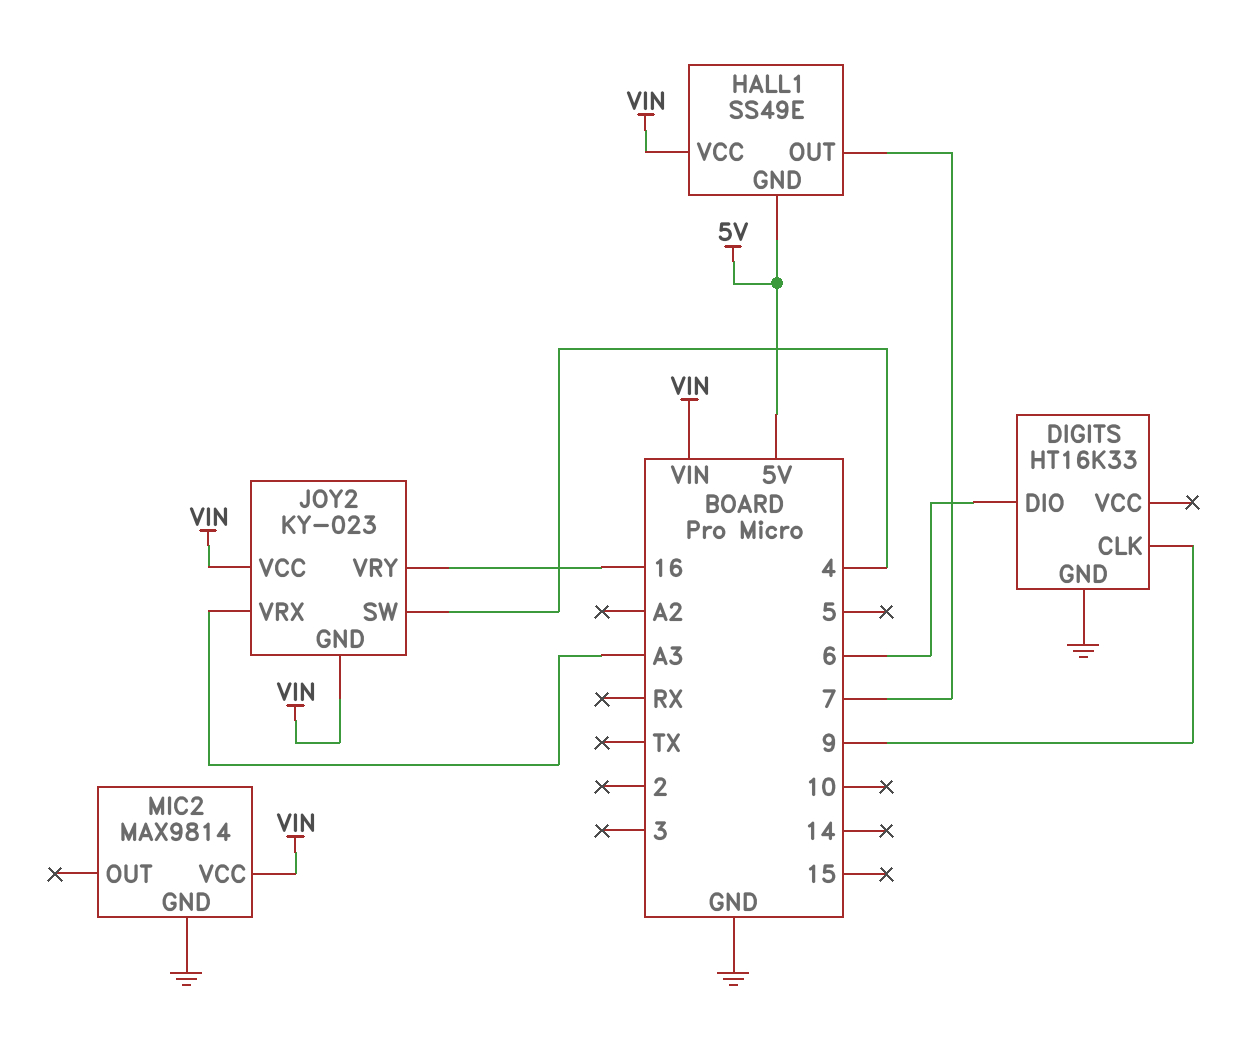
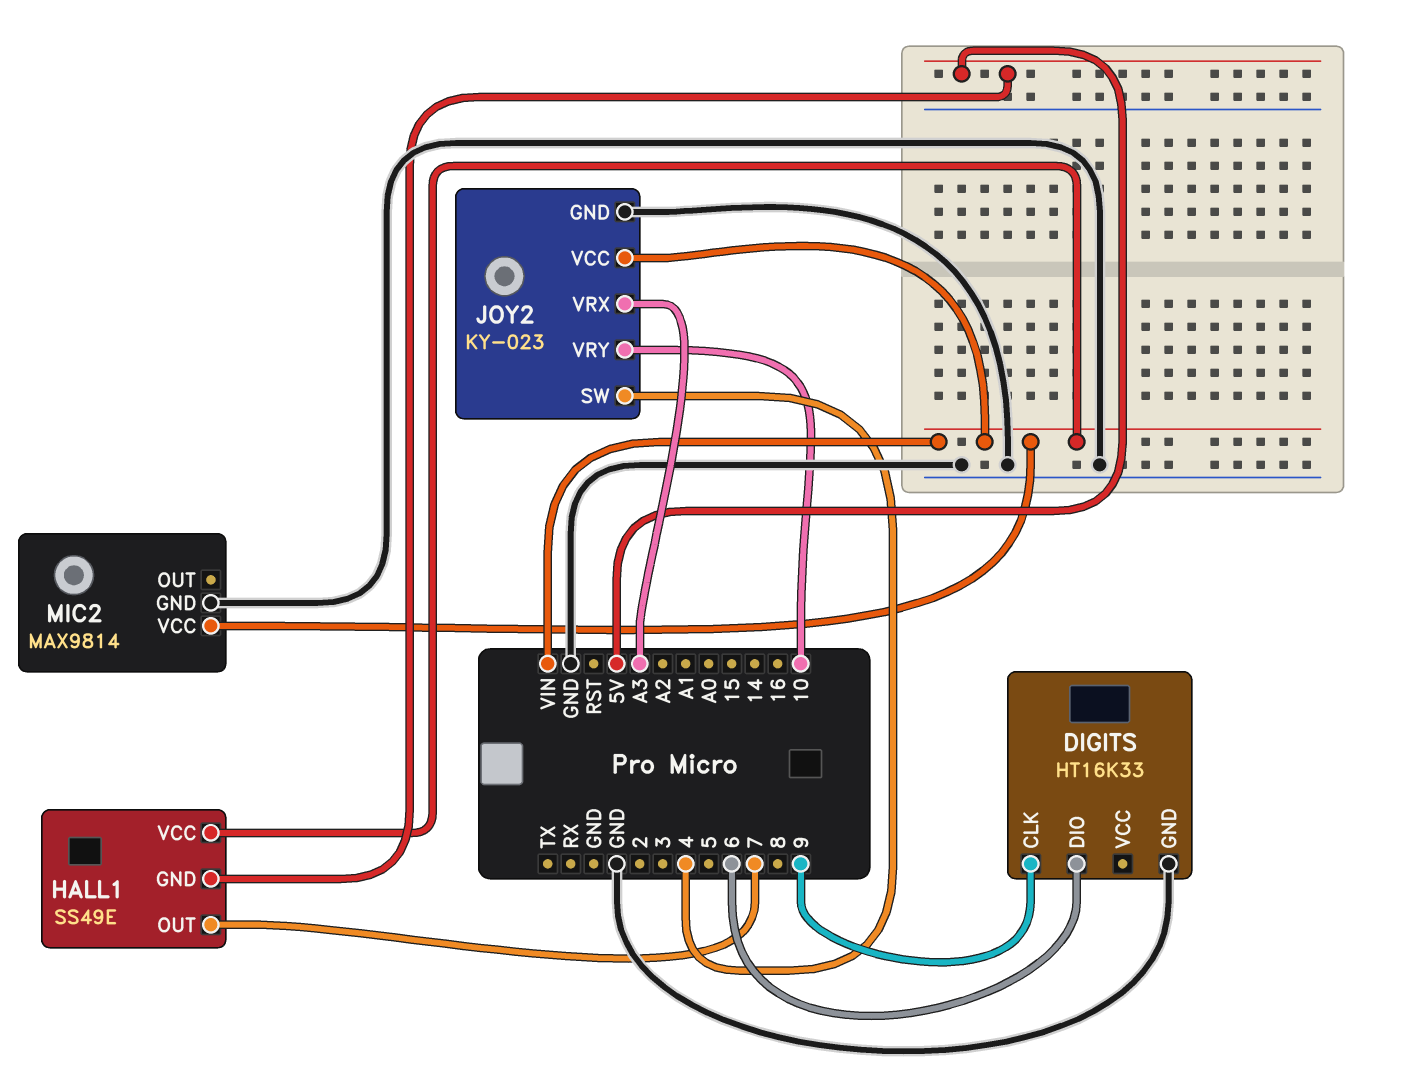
JOY2 pin GND: VIN -> GND
JOY2 pin VRY: 16 -> 10

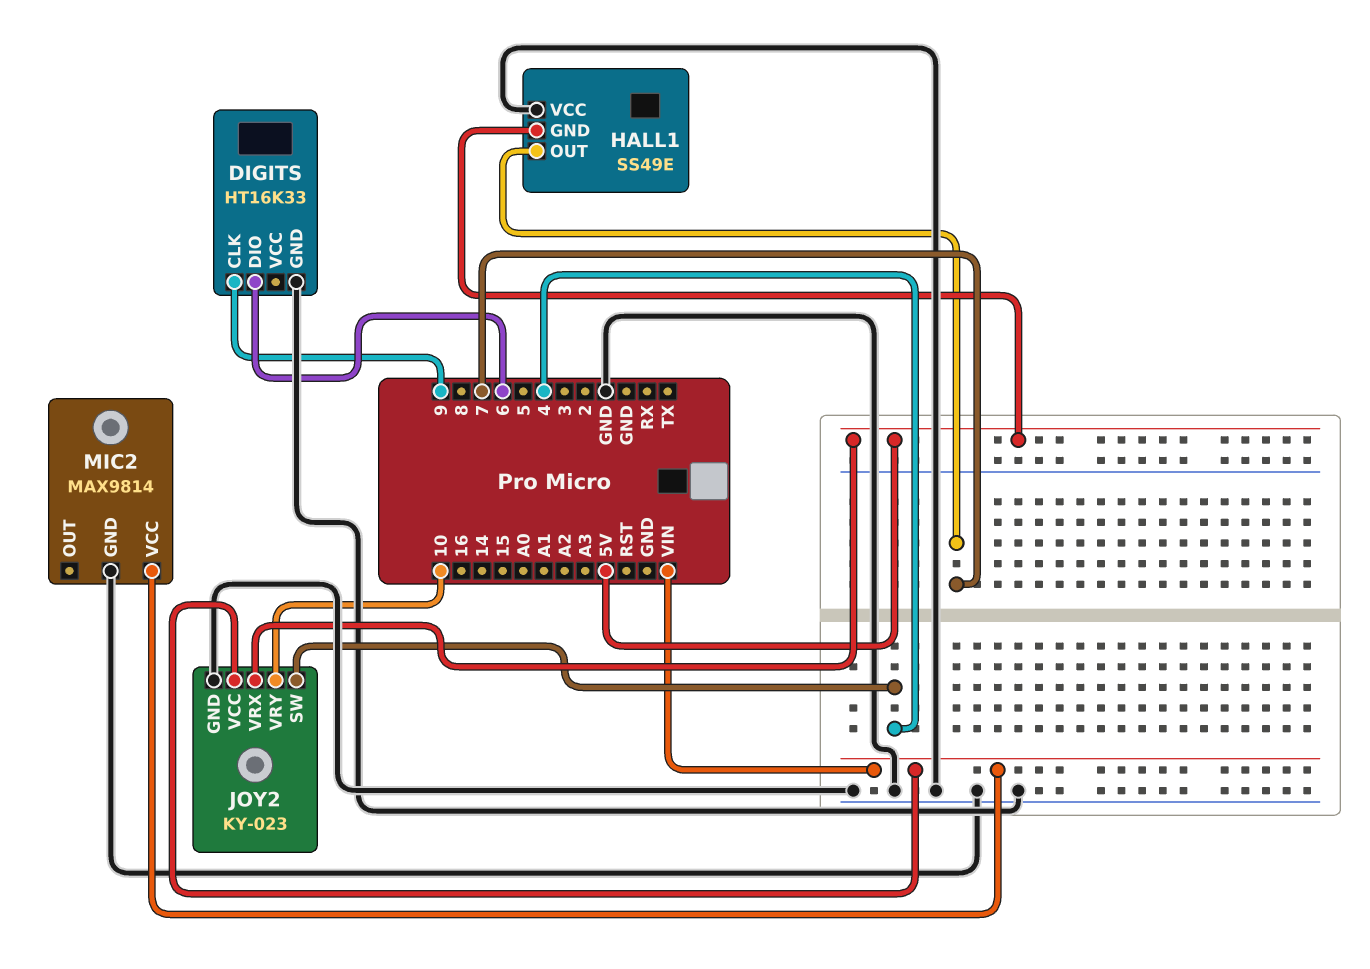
HALL1 pin VCC: VIN -> GND
JOY2 pin VRX: A3 -> 5V

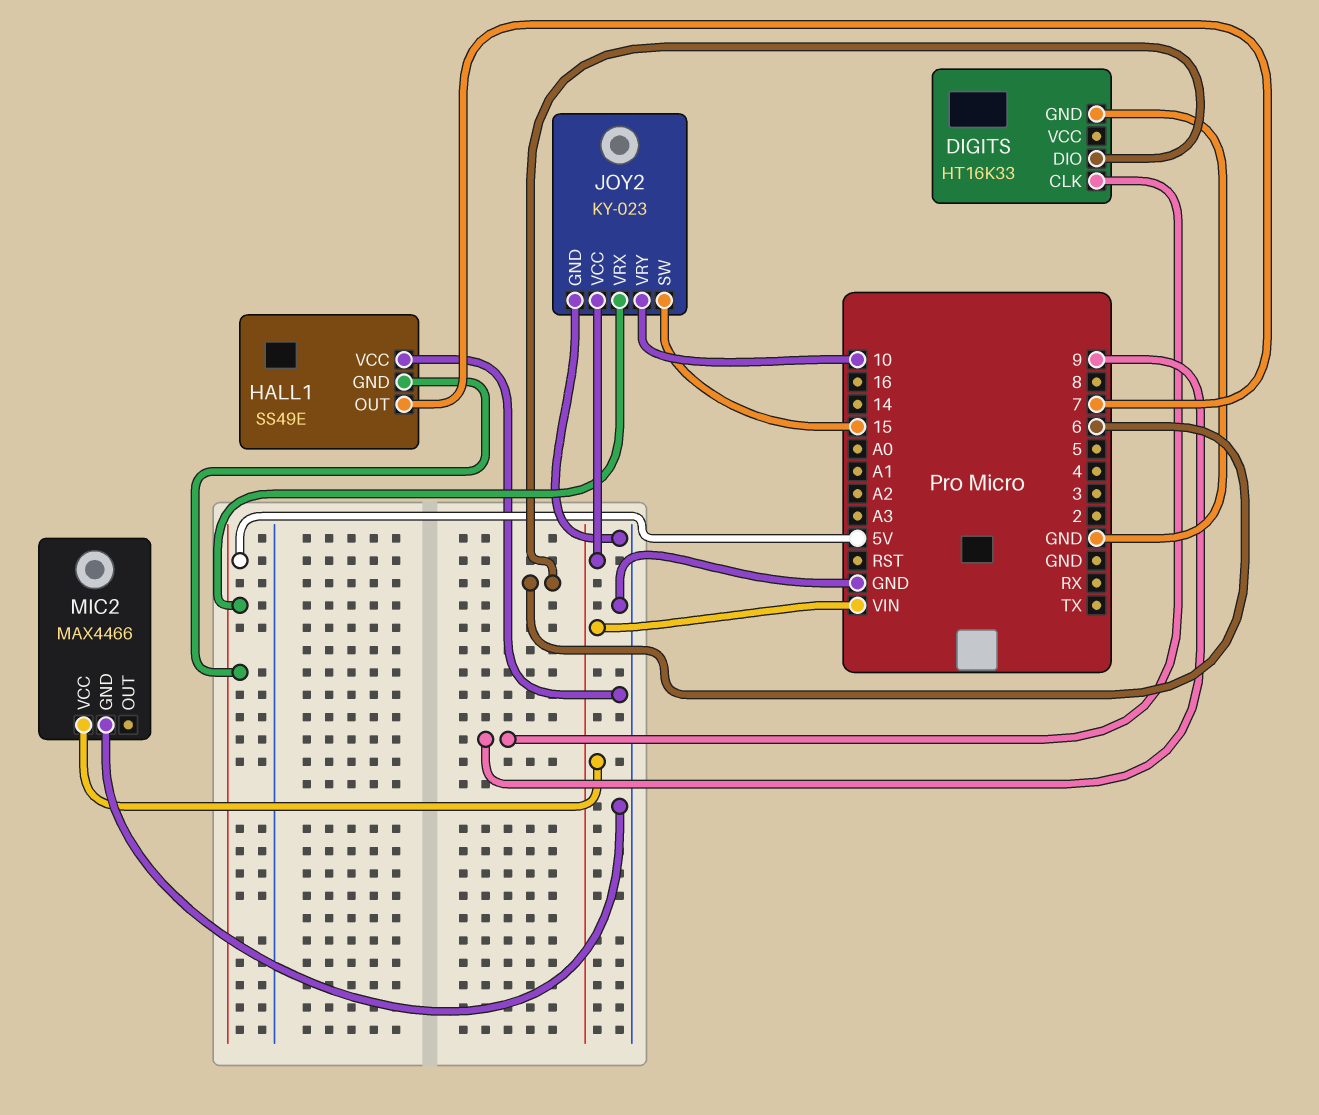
JOY2 pin SW: 4 -> 15
MIC2: MAX9814 -> MAX4466

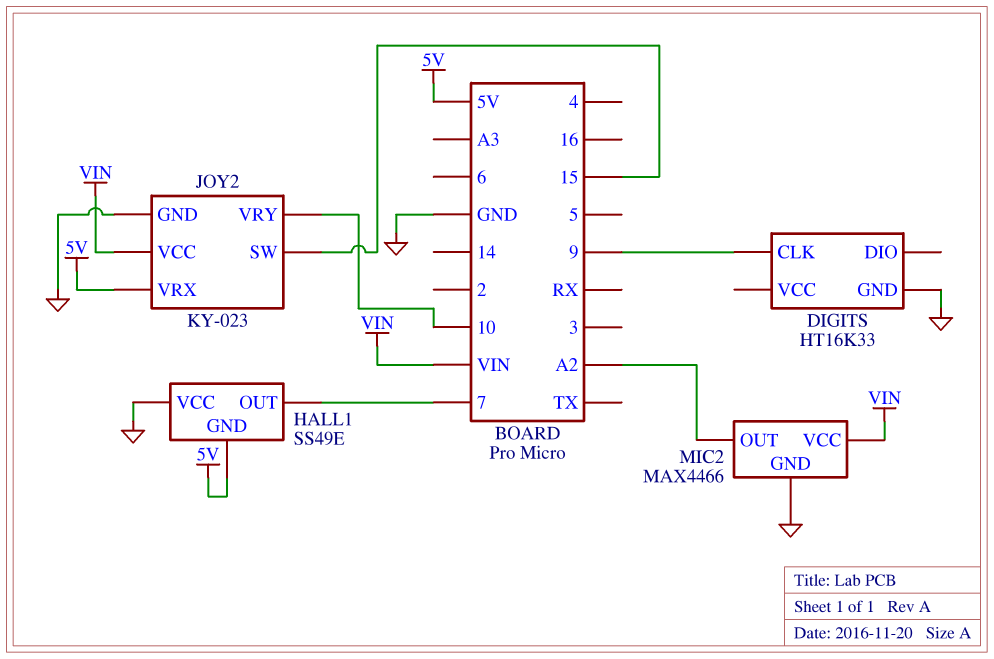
DIGITS pin DIO: 6 -> none
MIC2 pin OUT: none -> A2

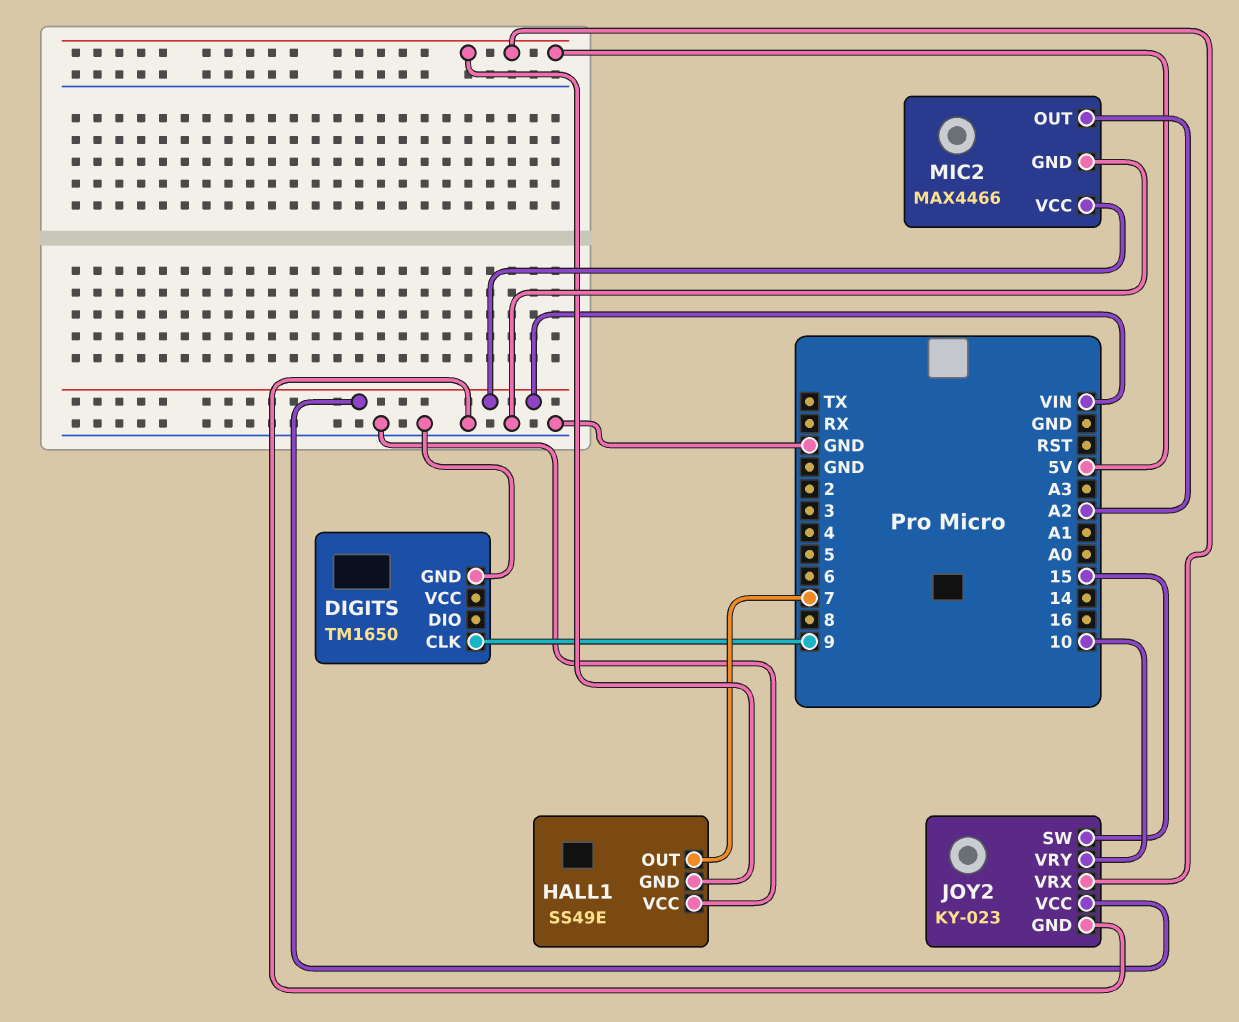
DIGITS: HT16K33 -> TM1650

